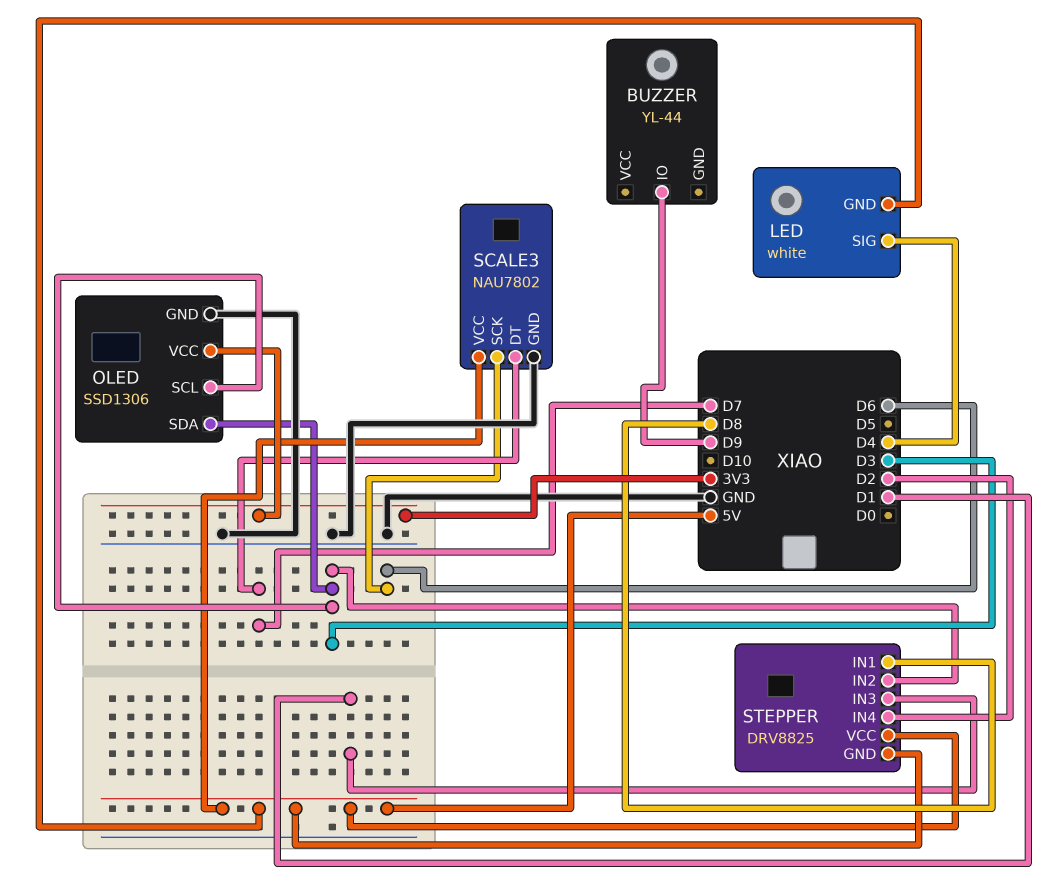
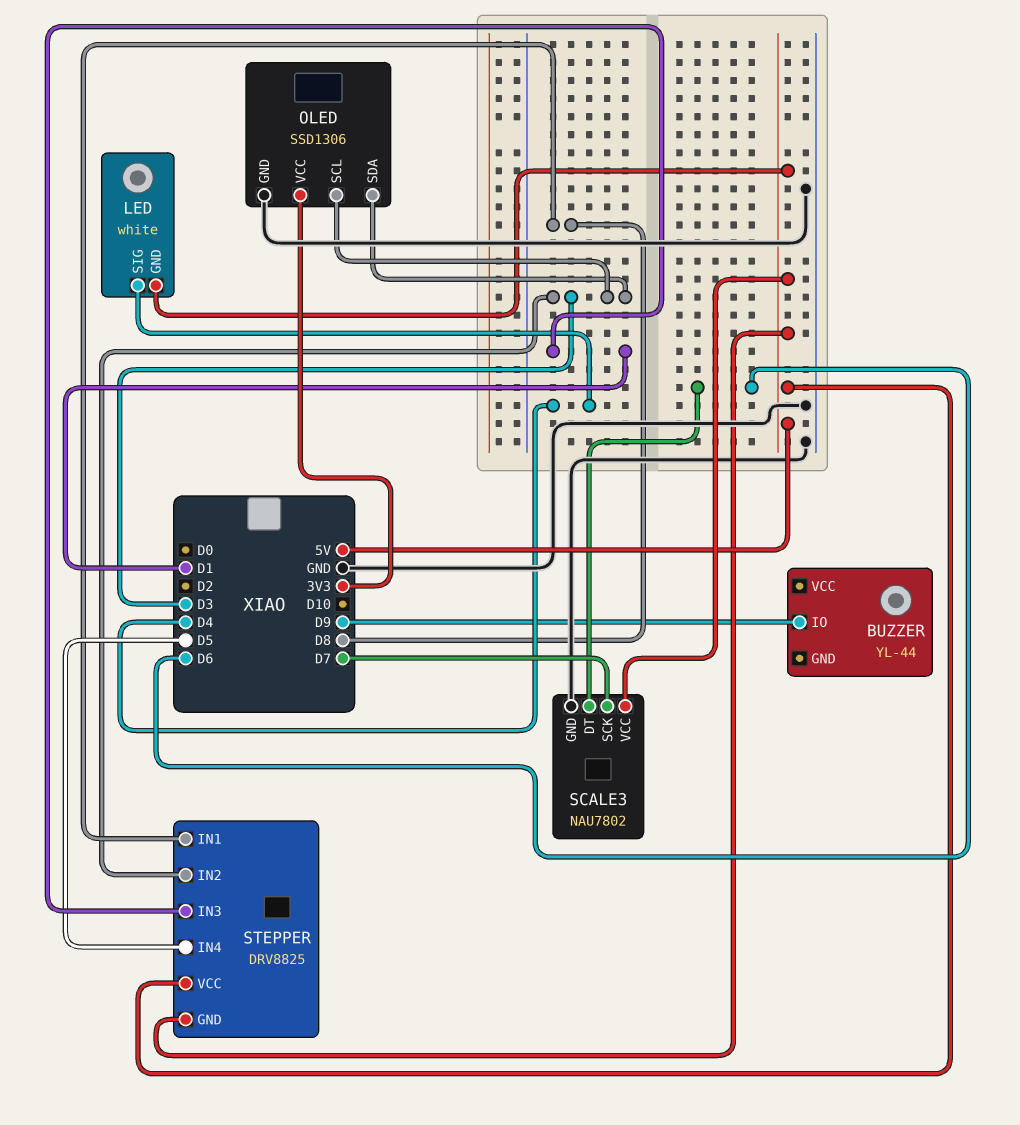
SCALE3 pin DT: D7 -> D6
SCALE3 pin SCK: D6 -> D7
STEPPER pin IN4: D2 -> D5

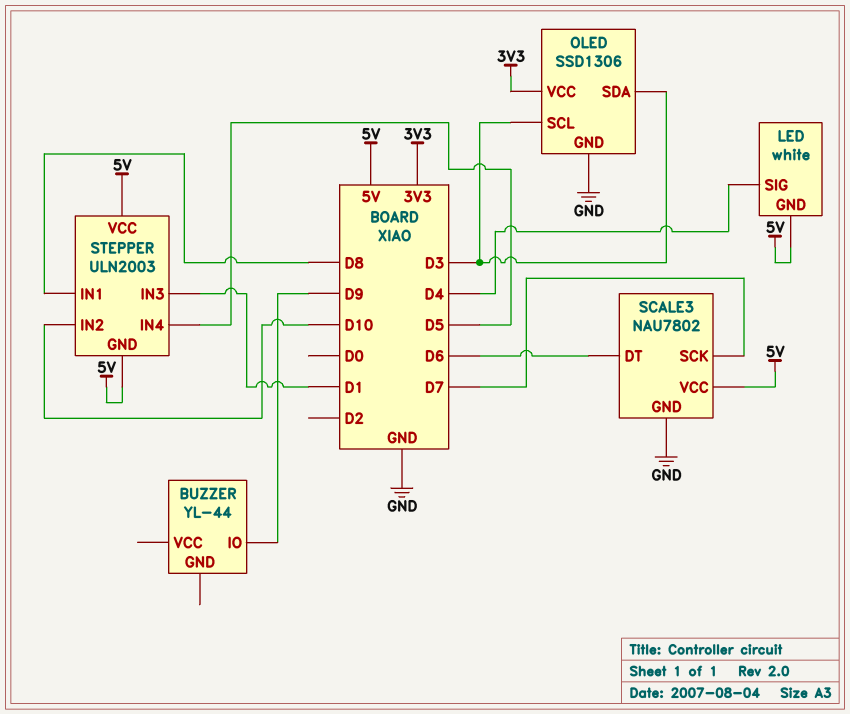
STEPPER: DRV8825 -> ULN2003
STEPPER pin IN2: D3 -> D10

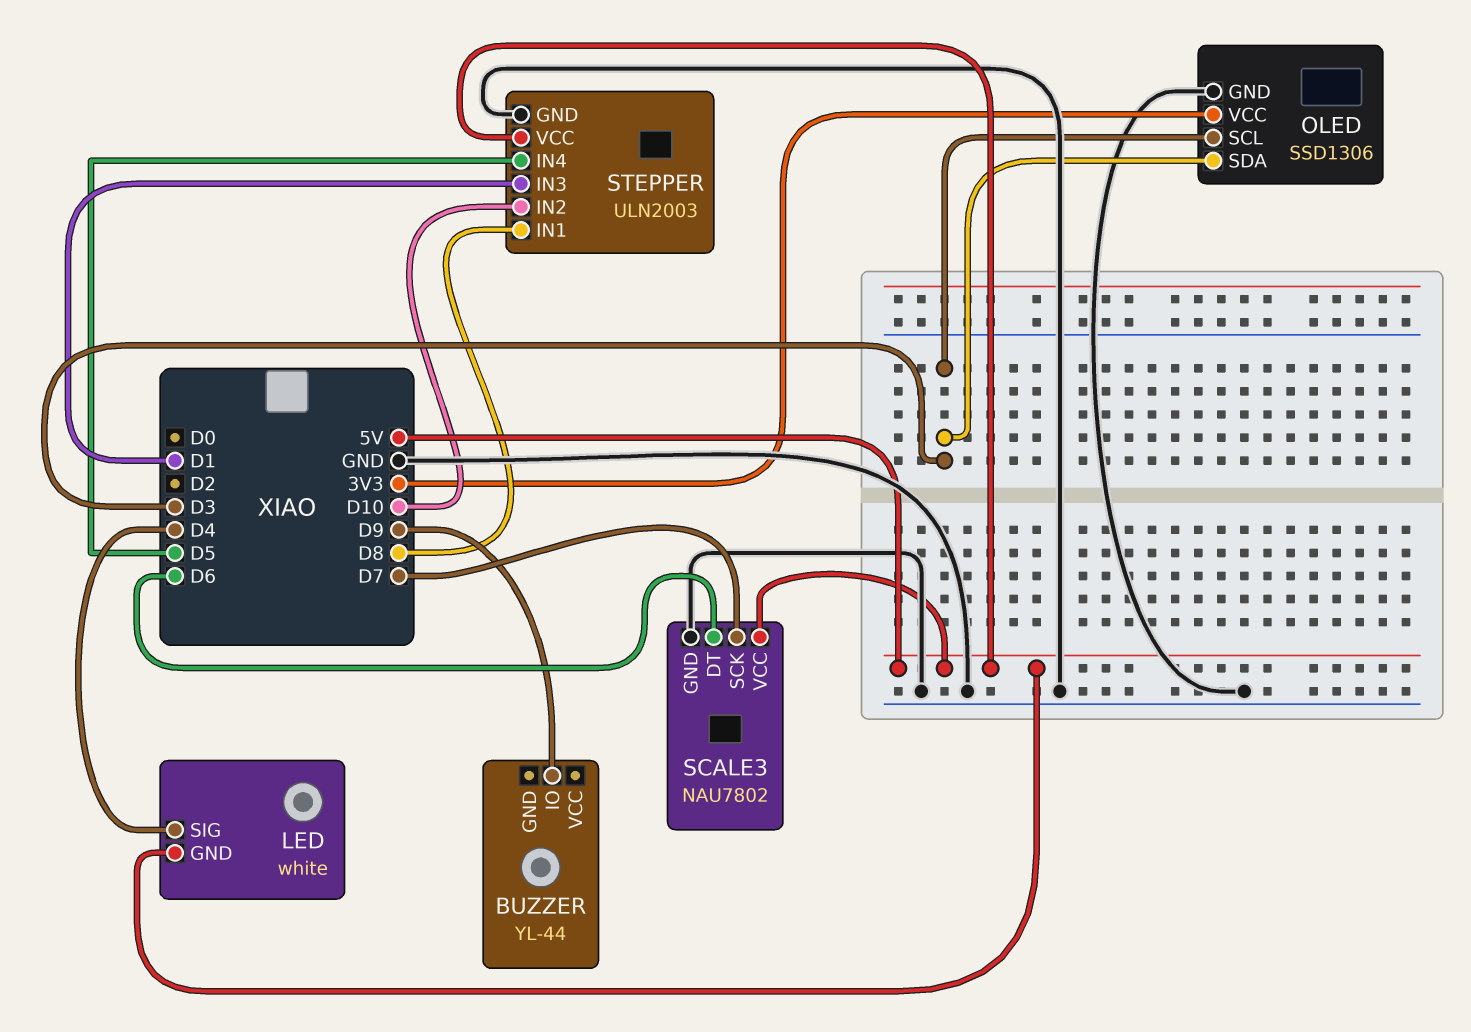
STEPPER pin GND: 5V -> GND

